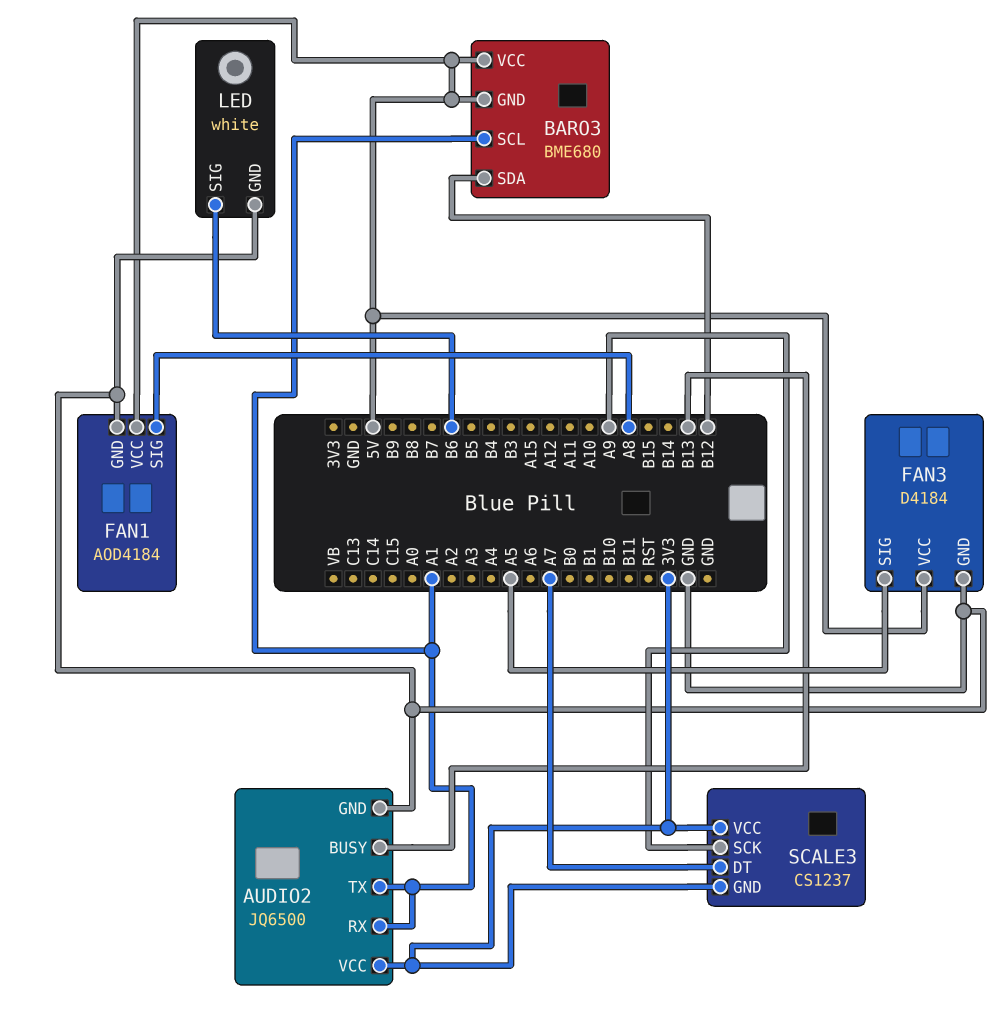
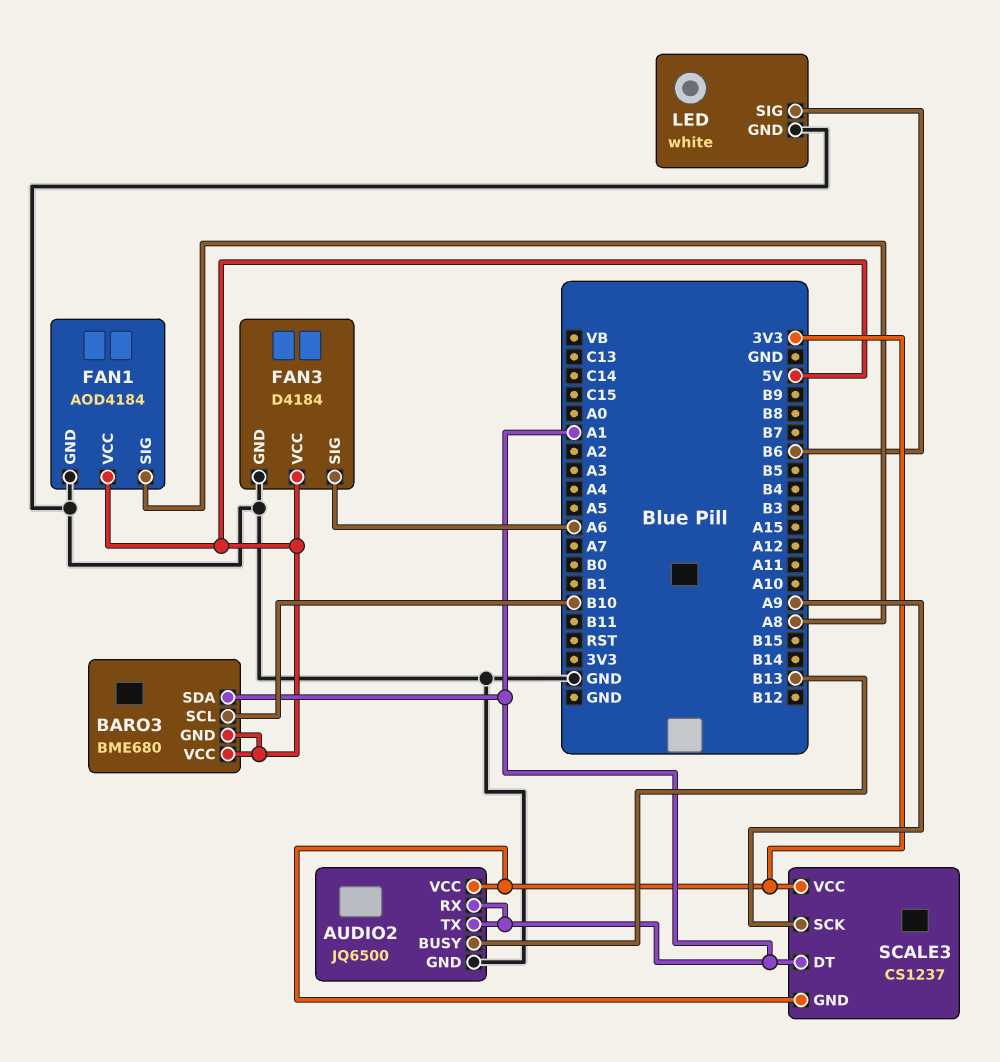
BARO3 pin SCL: A1 -> B10
BARO3 pin SDA: B12 -> A1
FAN3 pin SIG: A5 -> A6
SCALE3 pin DT: A7 -> A1

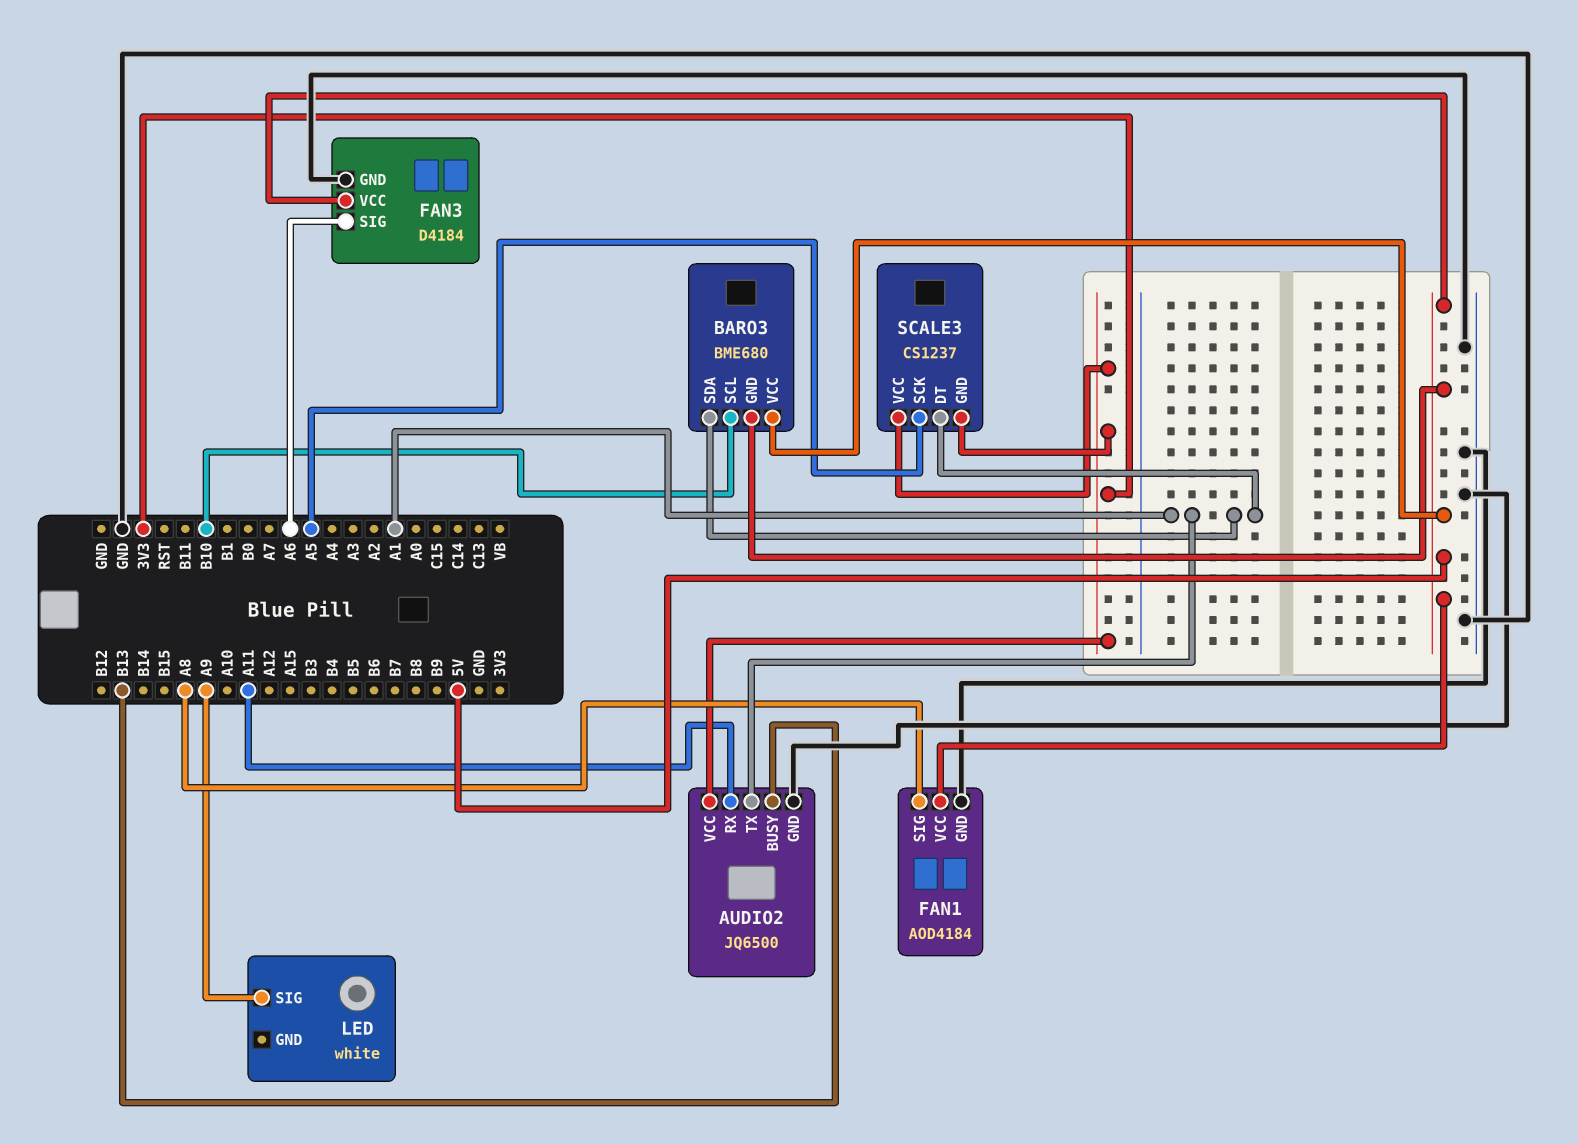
AUDIO2 pin RX: A1 -> A11
LED pin GND: GND -> none
LED pin SIG: B6 -> A9
SCALE3 pin SCK: A9 -> A5

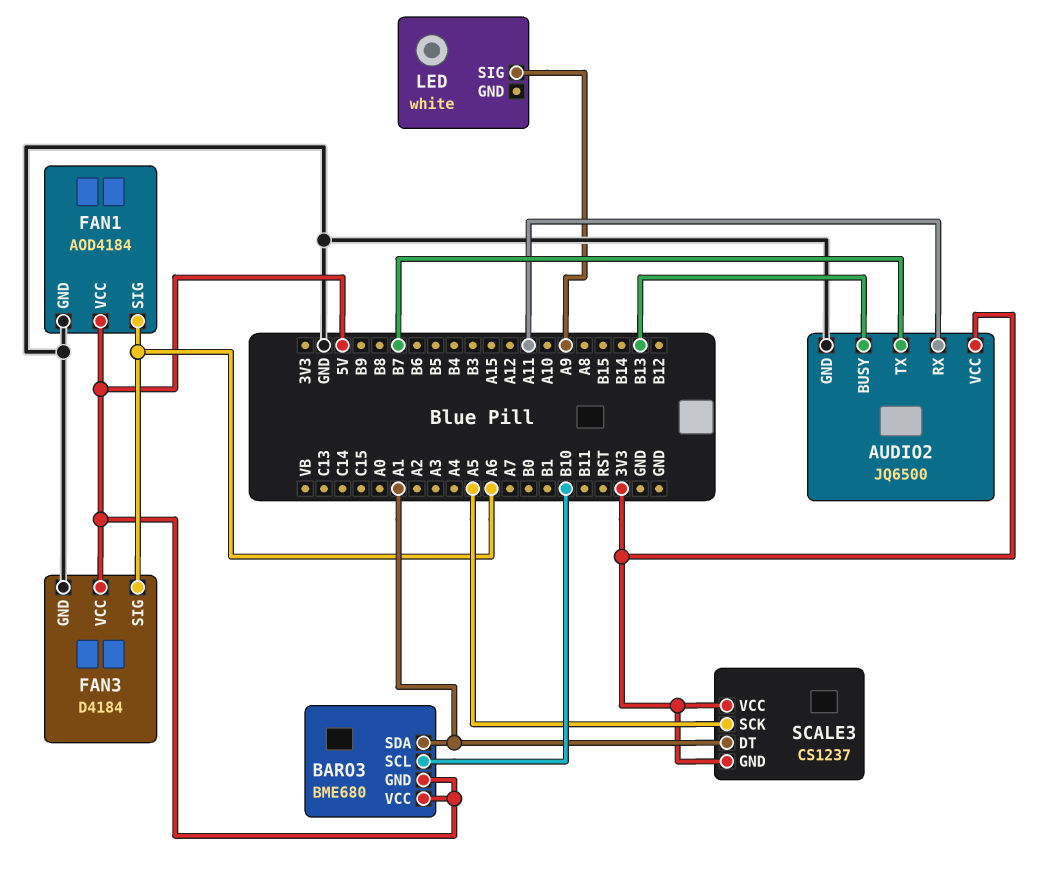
AUDIO2 pin TX: A1 -> B7
FAN1 pin SIG: A8 -> A6

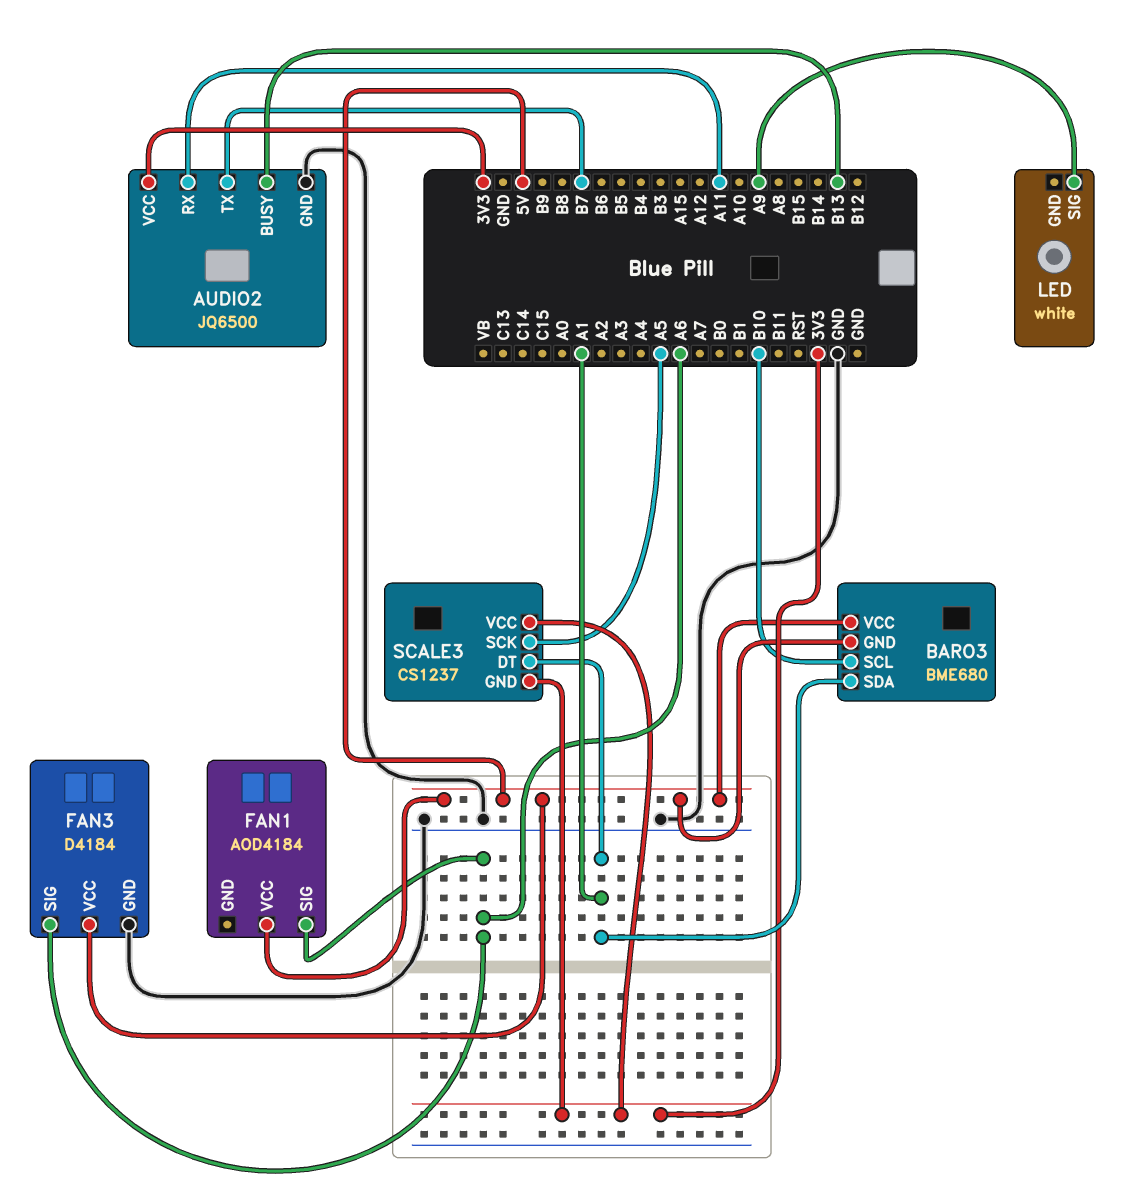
FAN1 pin GND: GND -> none

